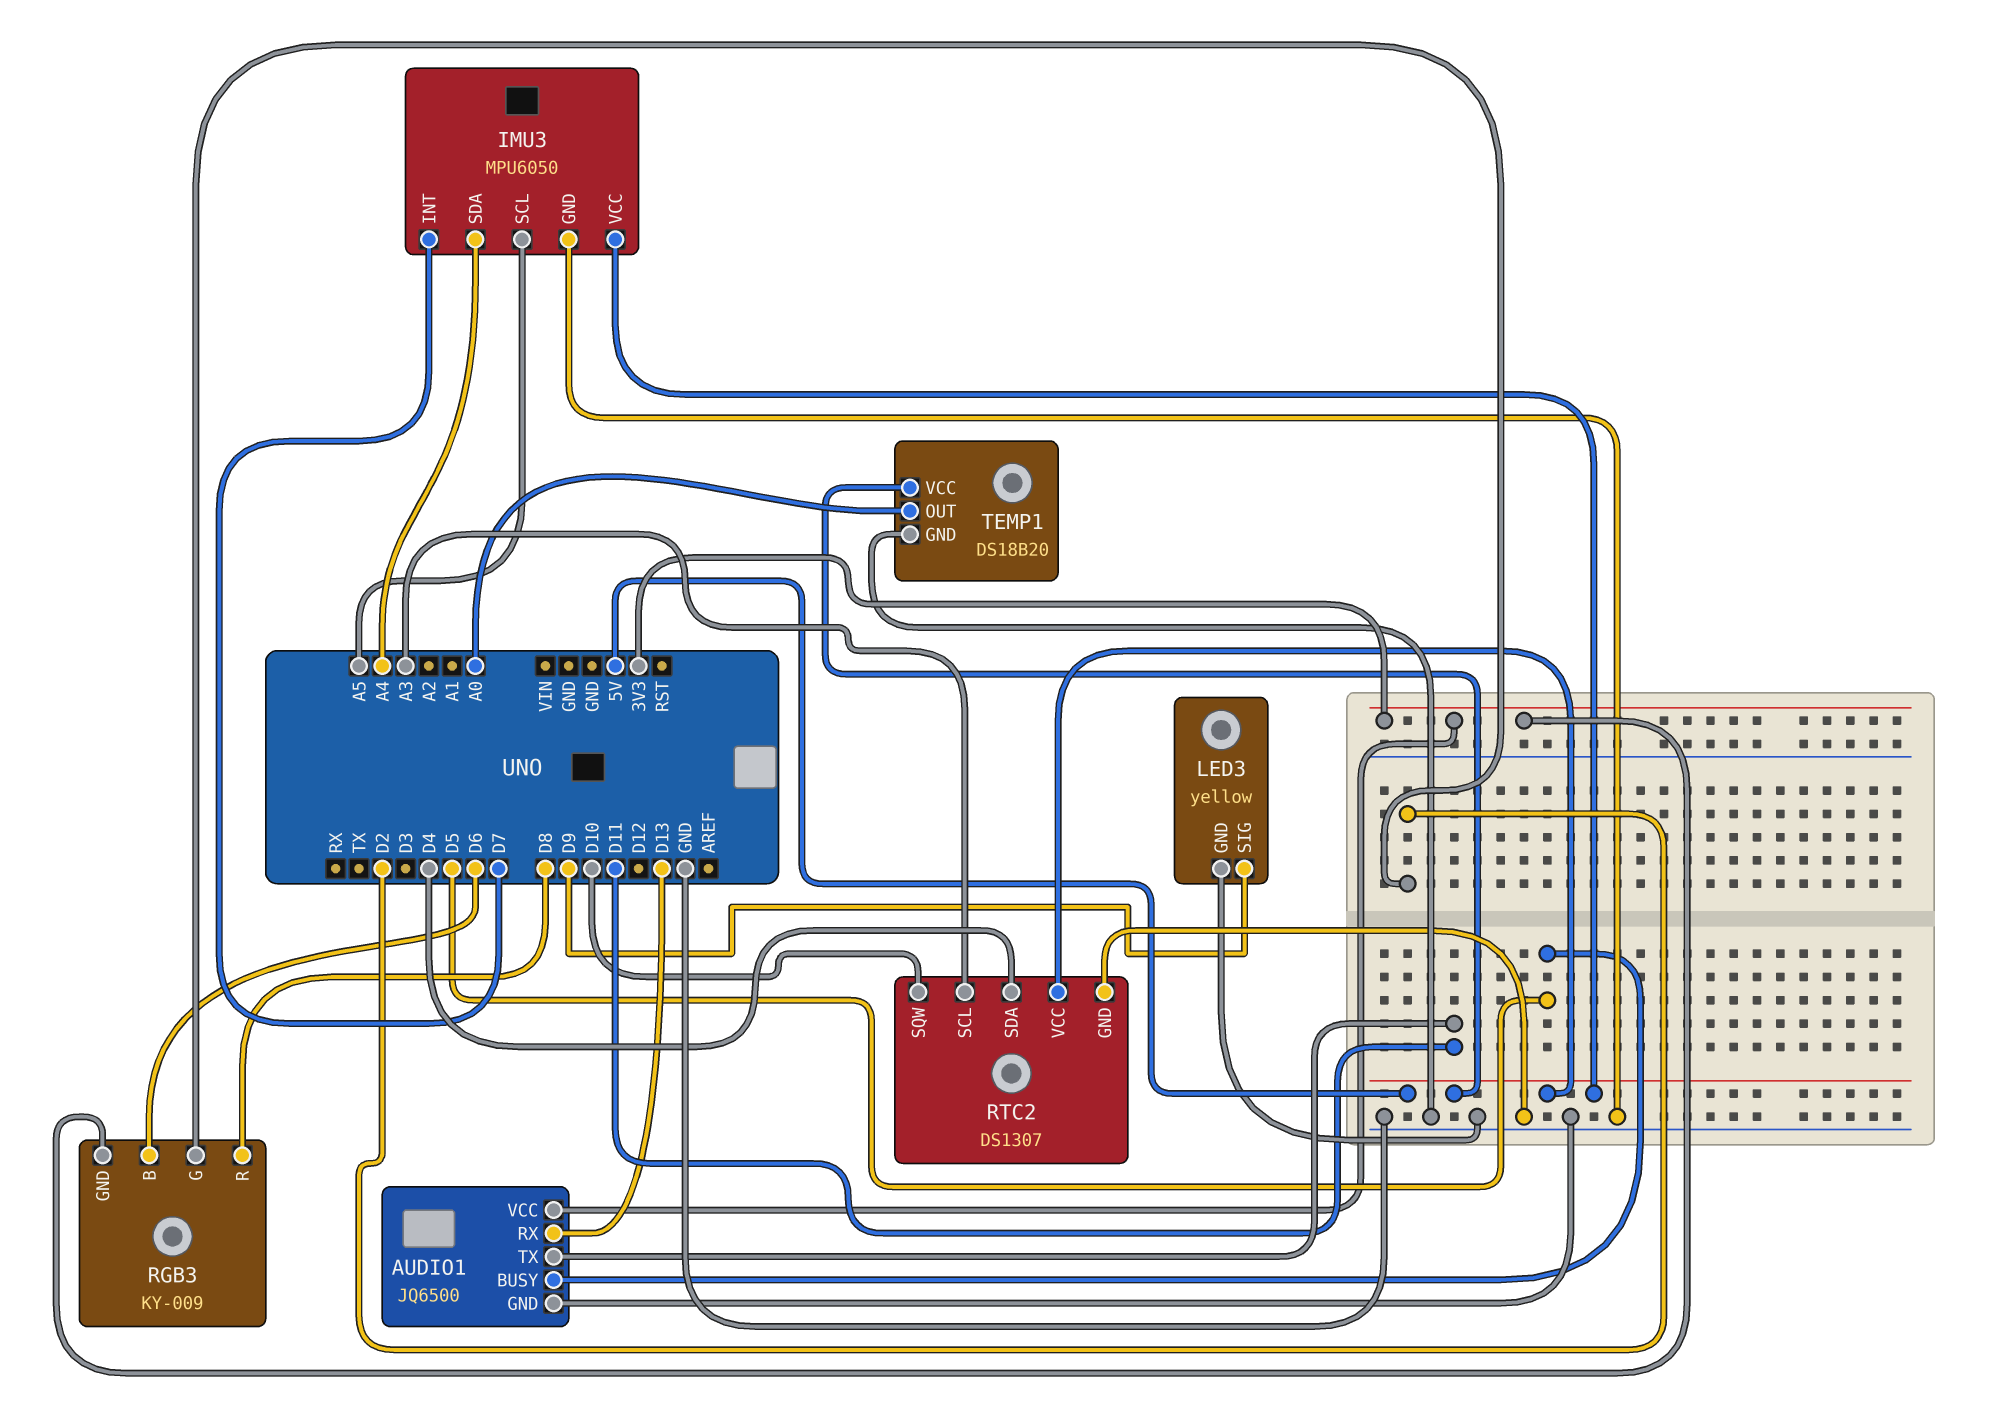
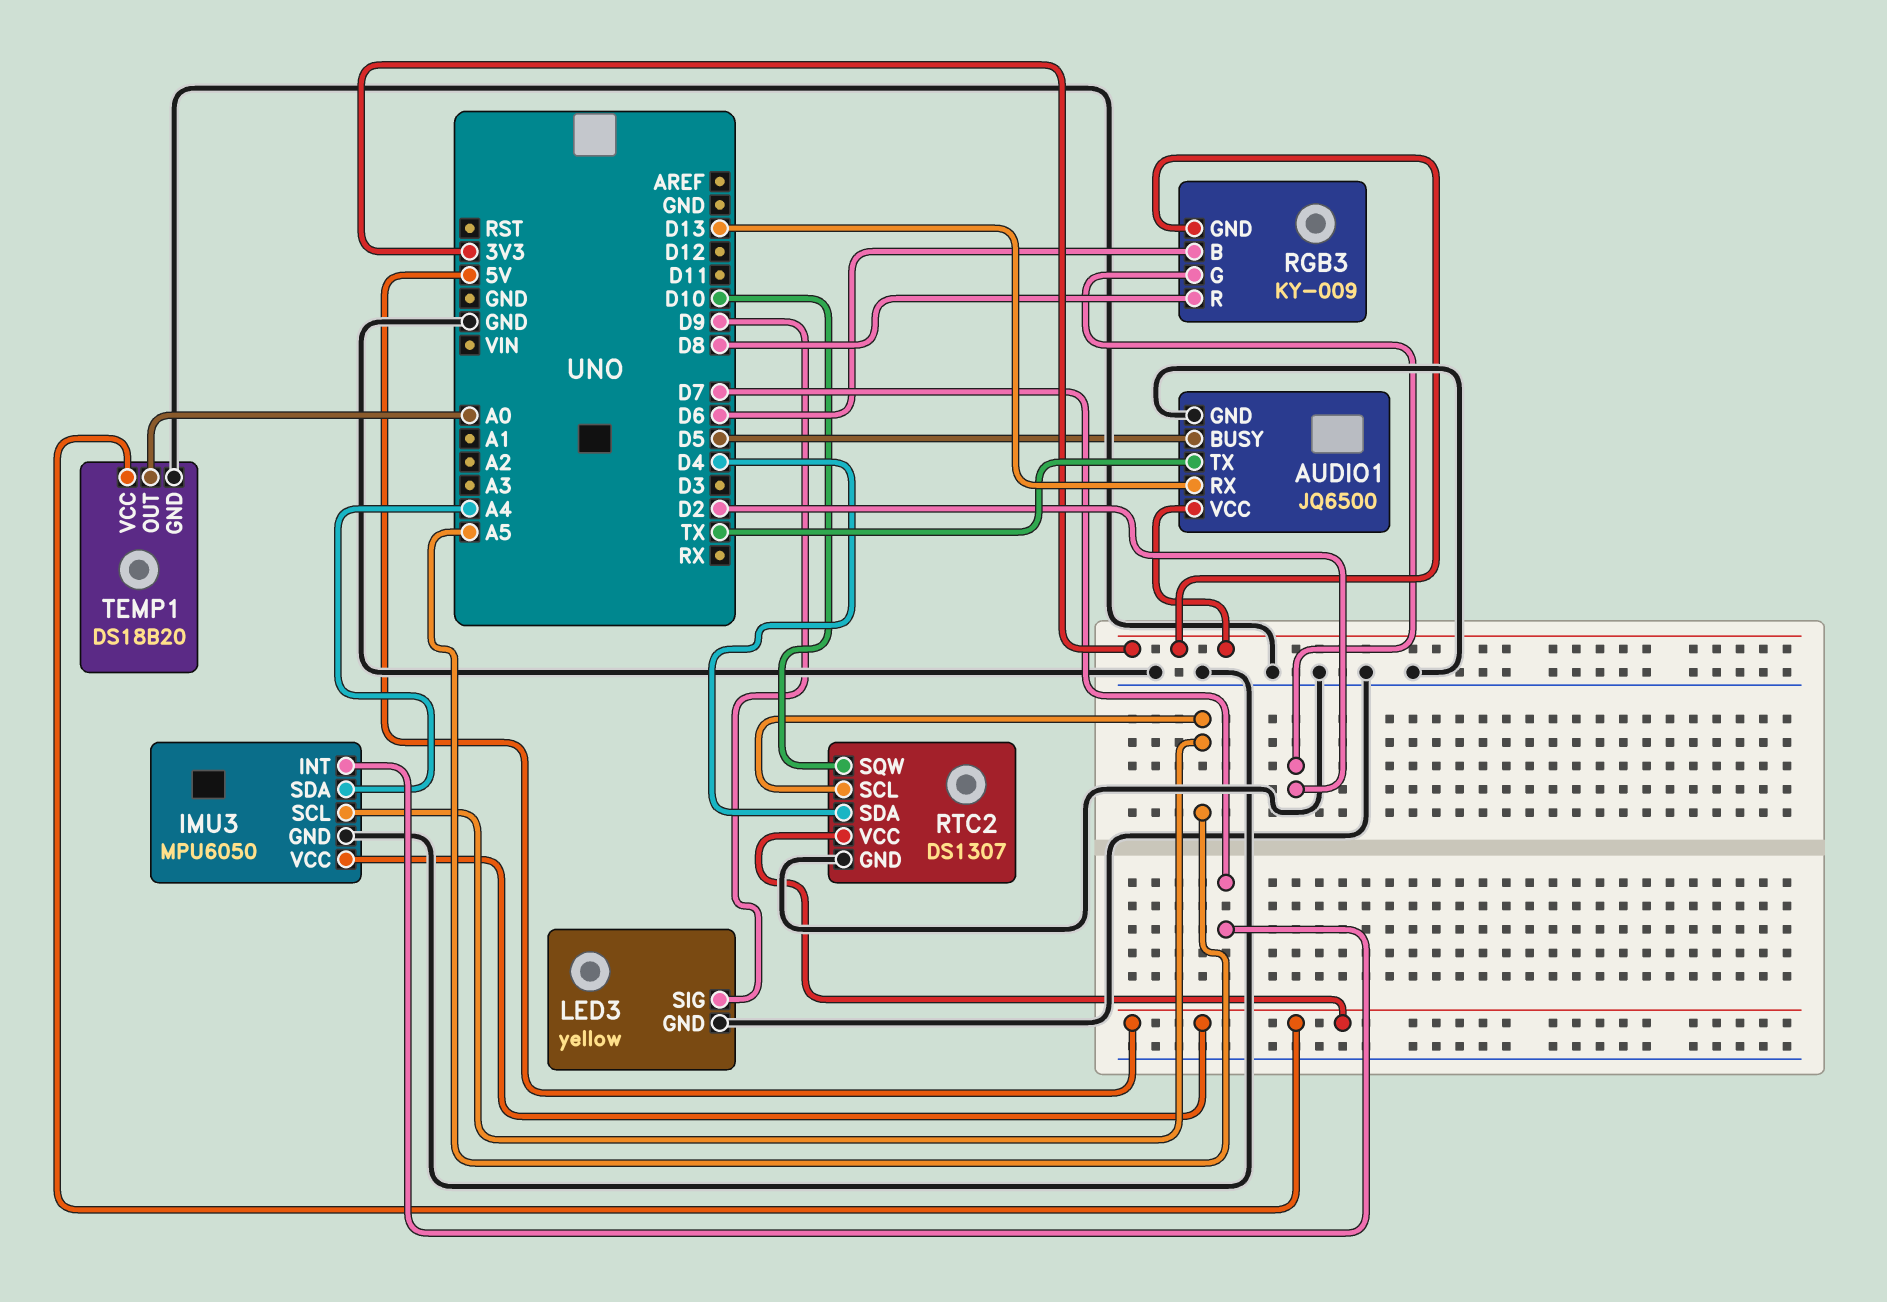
AUDIO1 pin TX: D11 -> TX
RTC2 pin SCL: A3 -> A5

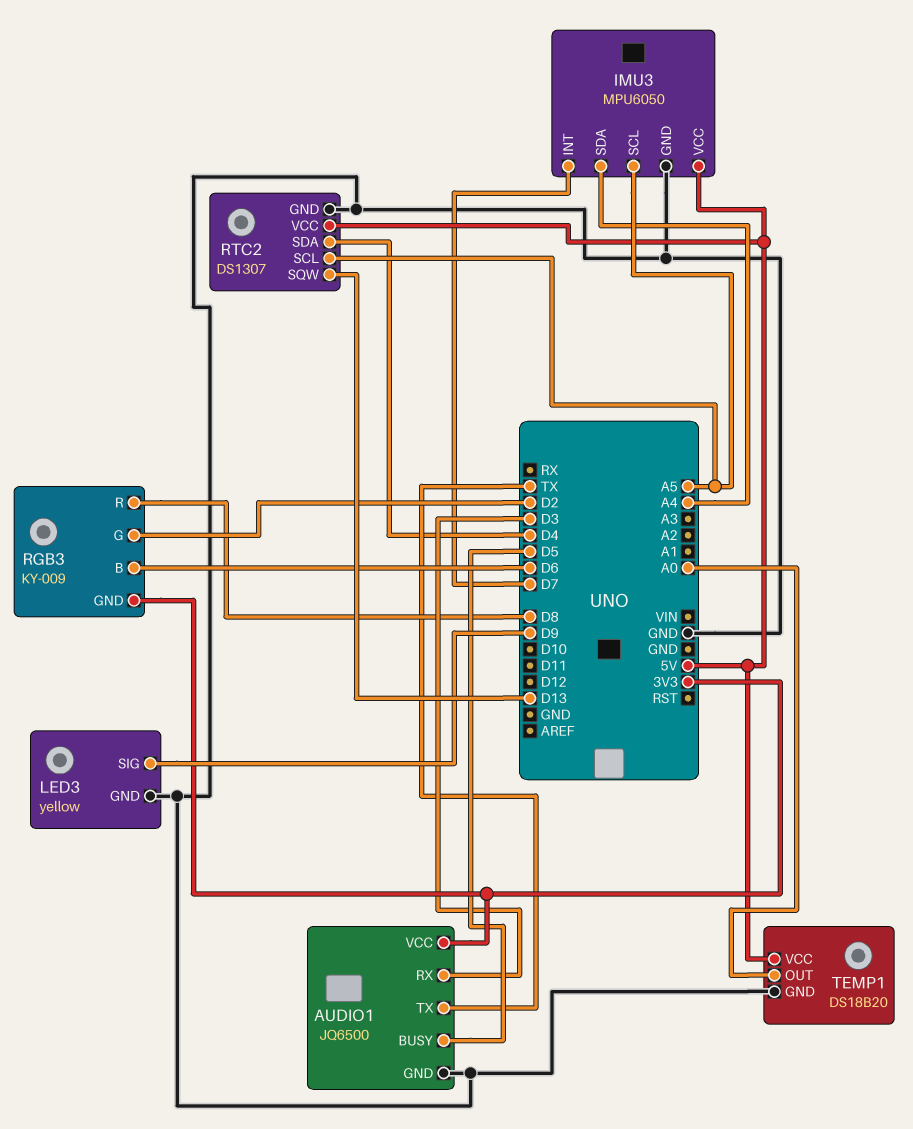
AUDIO1 pin RX: D13 -> D3
RTC2 pin SQW: D10 -> D13

